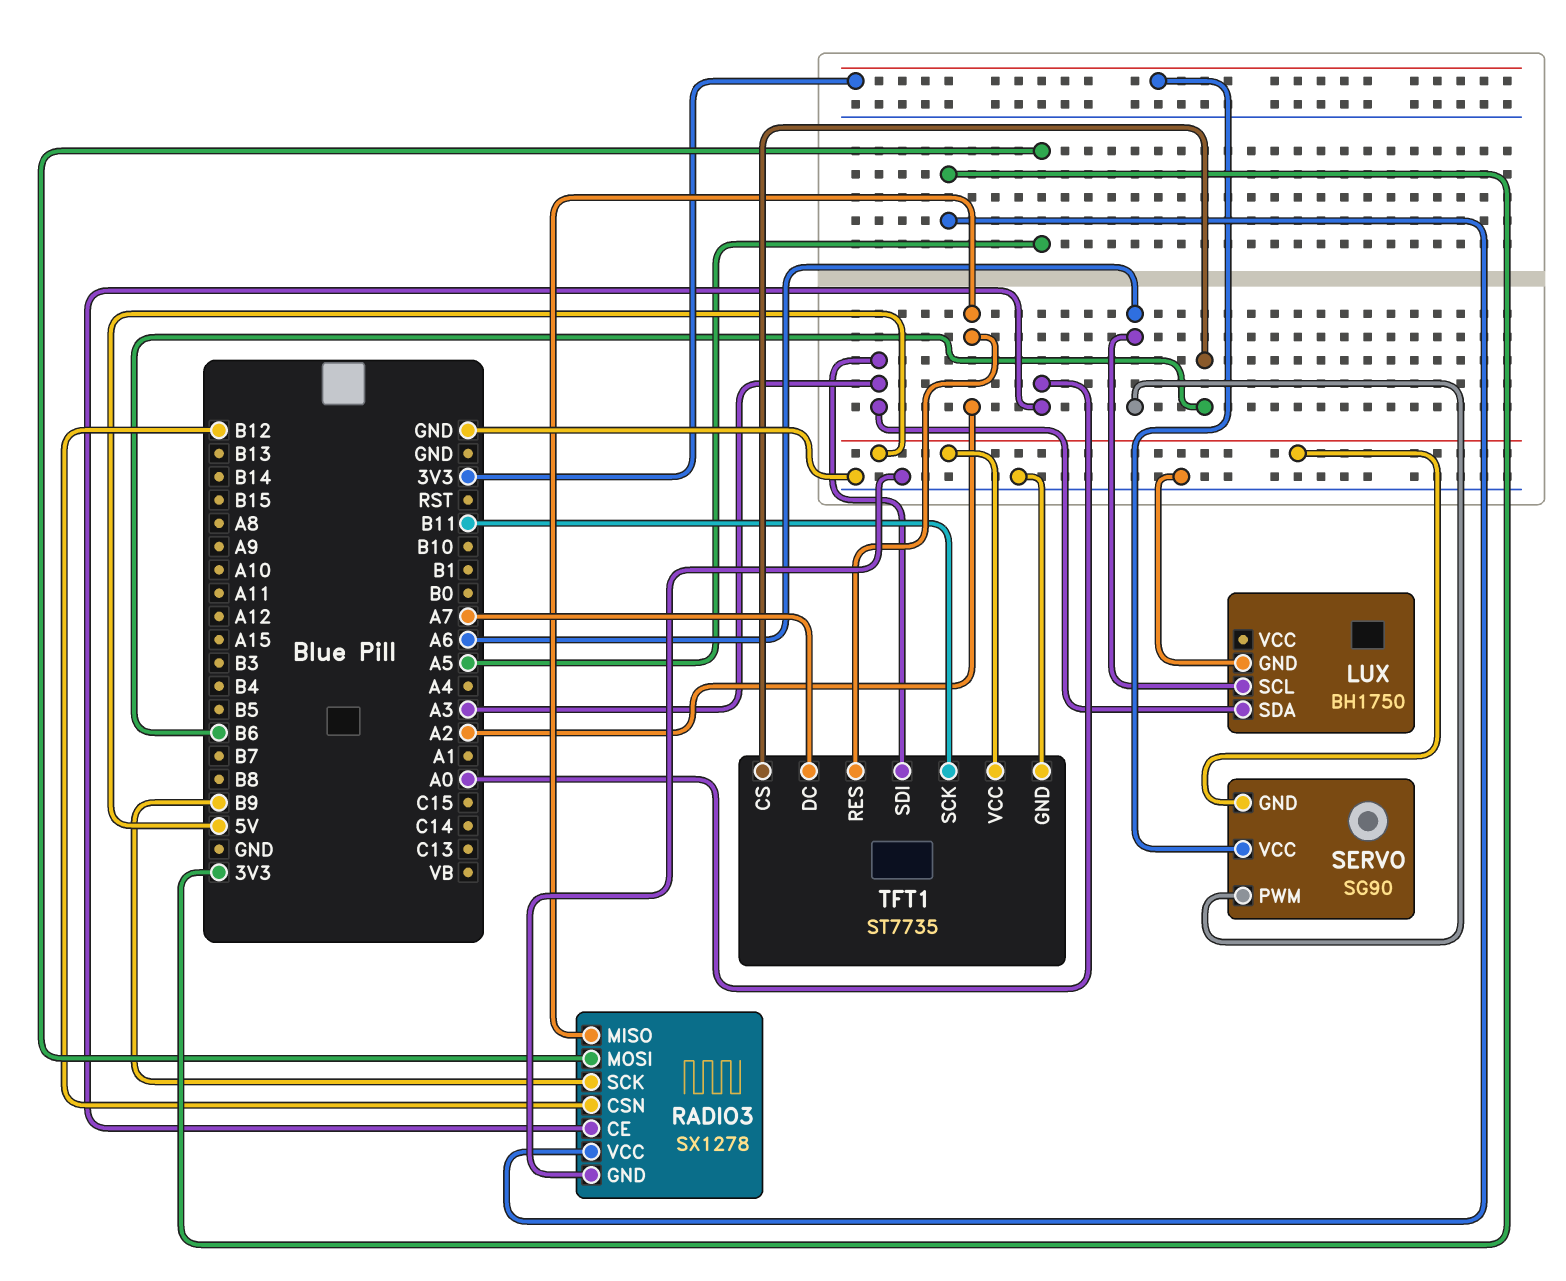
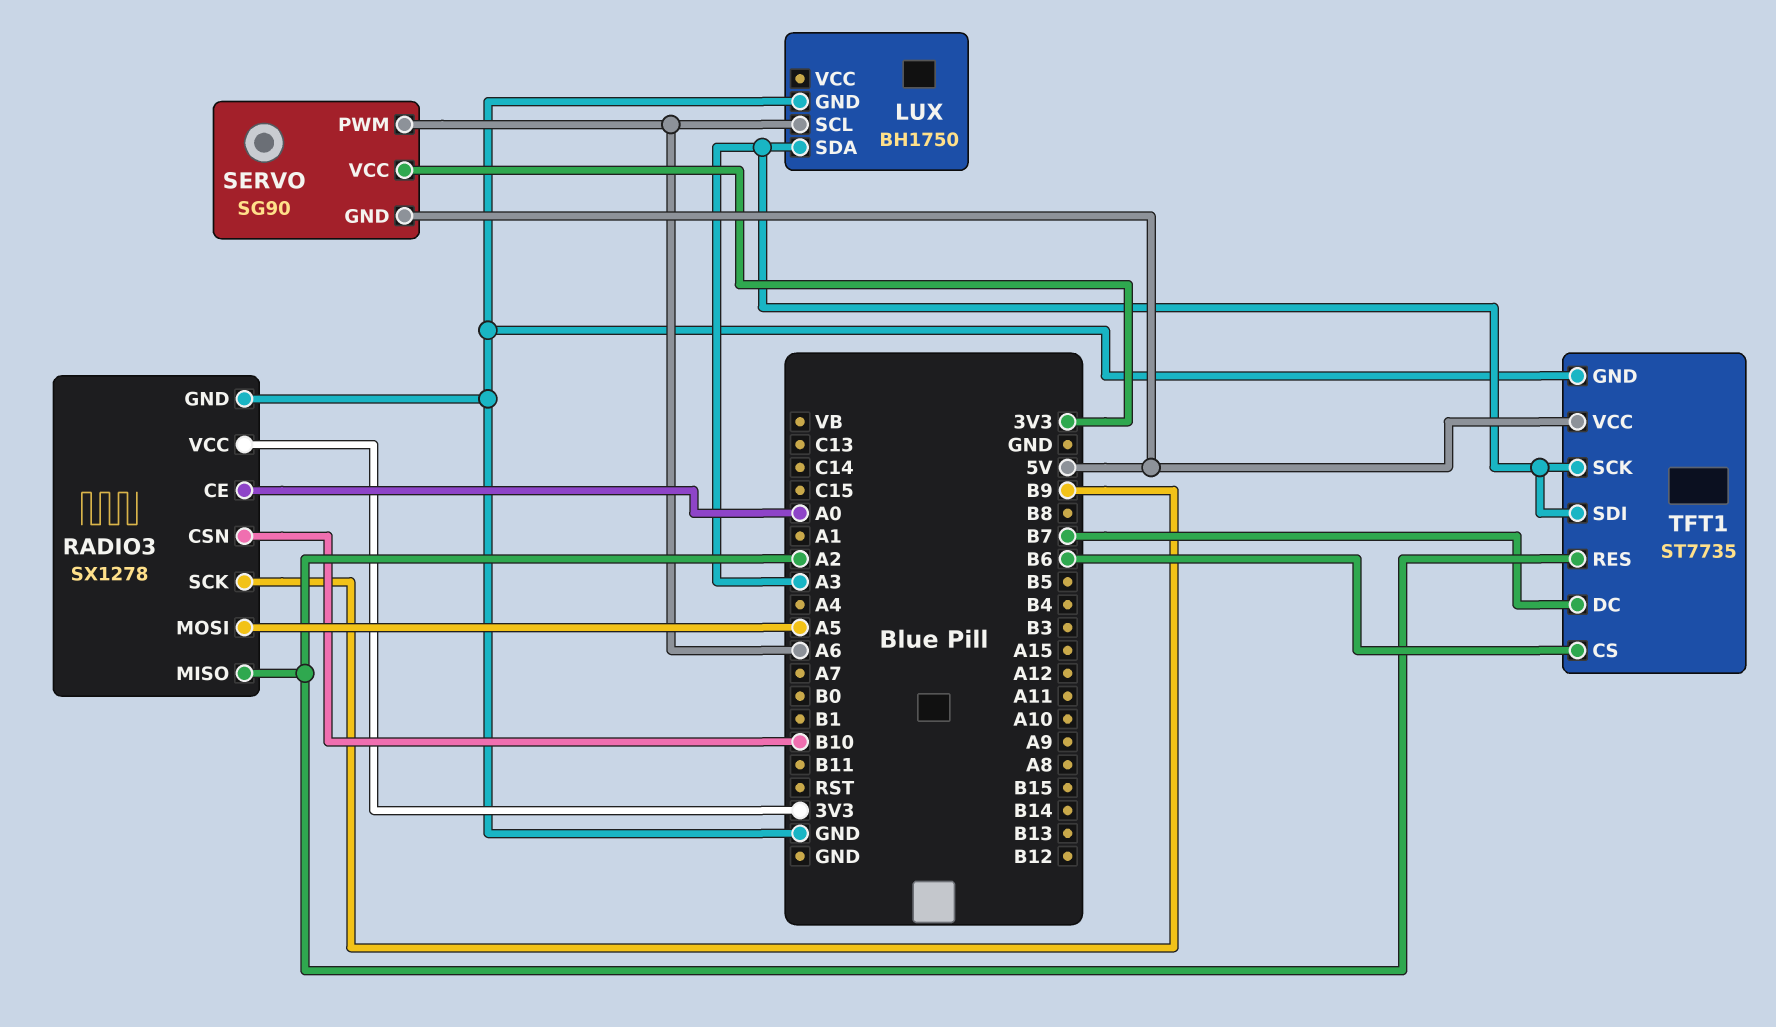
RADIO3 pin CSN: B12 -> B10
TFT1 pin DC: A7 -> B7
TFT1 pin SCK: B11 -> A3

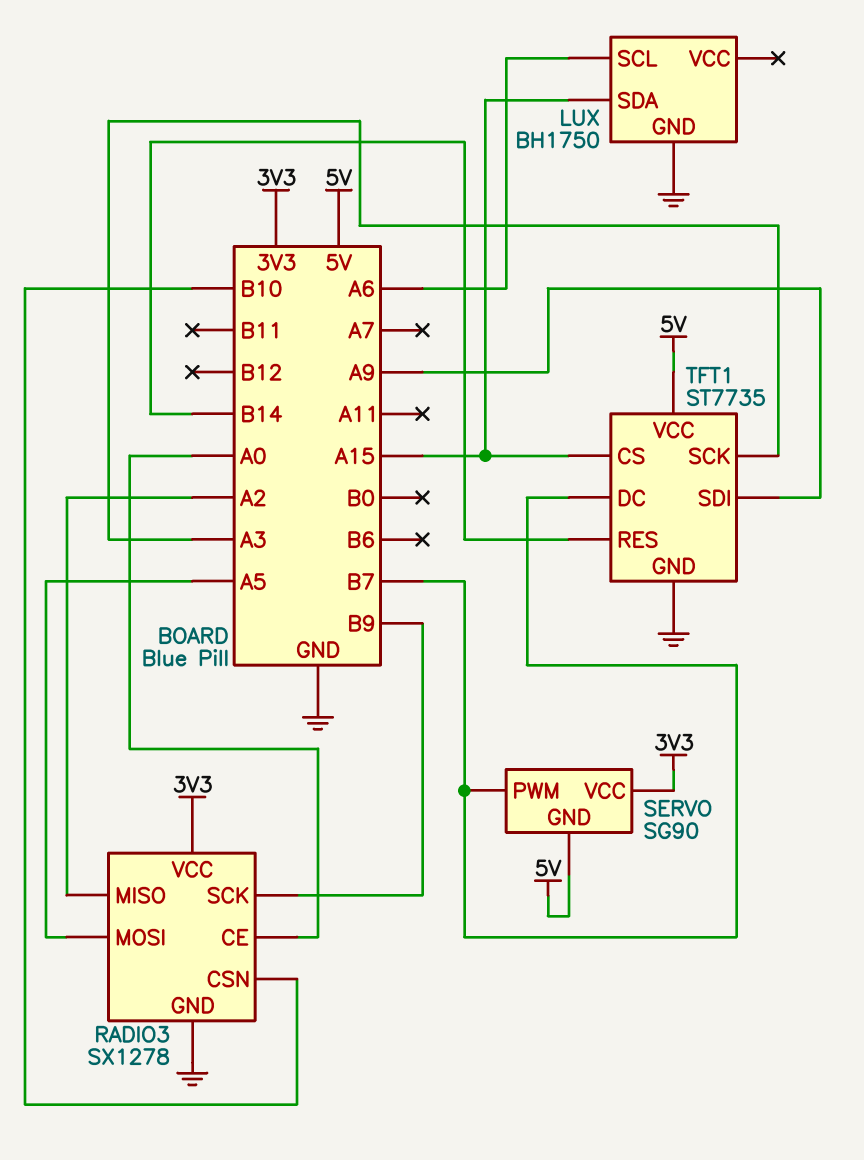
LUX pin SDA: A3 -> A15
SERVO pin PWM: A6 -> B7
TFT1 pin CS: B6 -> A15
TFT1 pin RES: A2 -> B14
TFT1 pin SDI: A3 -> A9

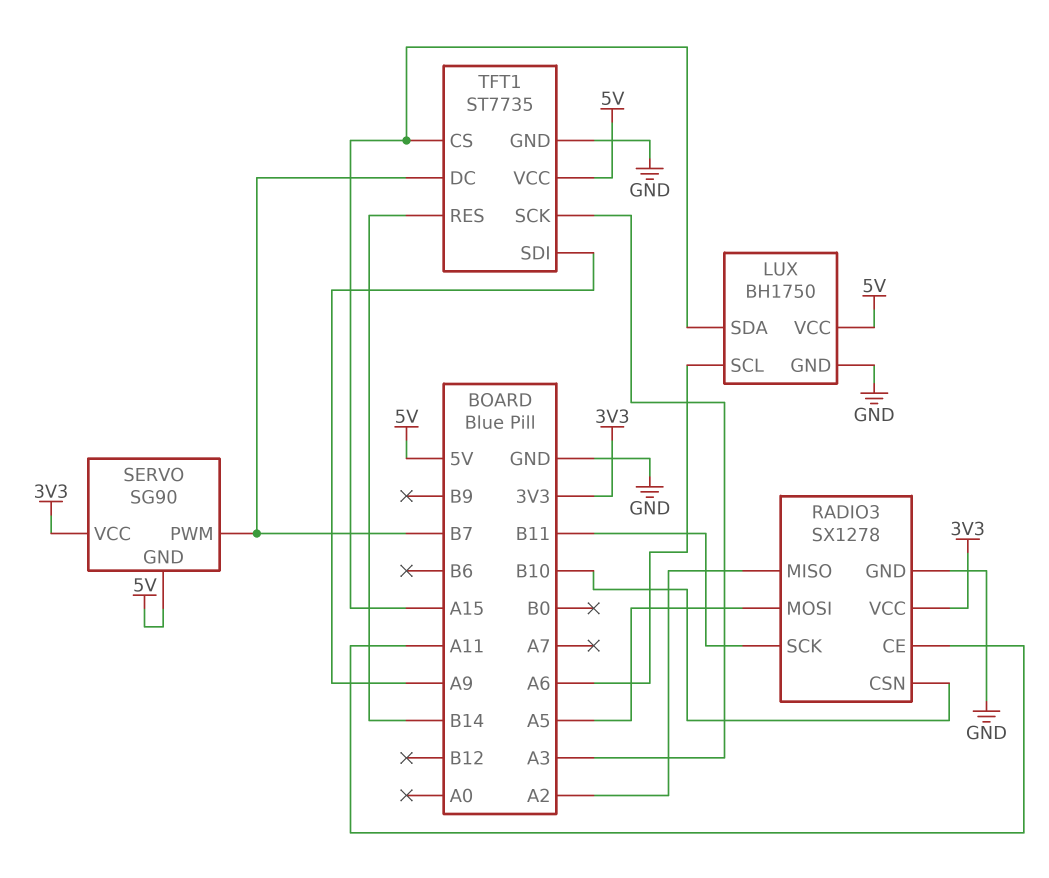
LUX pin VCC: none -> 5V
RADIO3 pin CE: A0 -> A11
RADIO3 pin SCK: B9 -> B11

